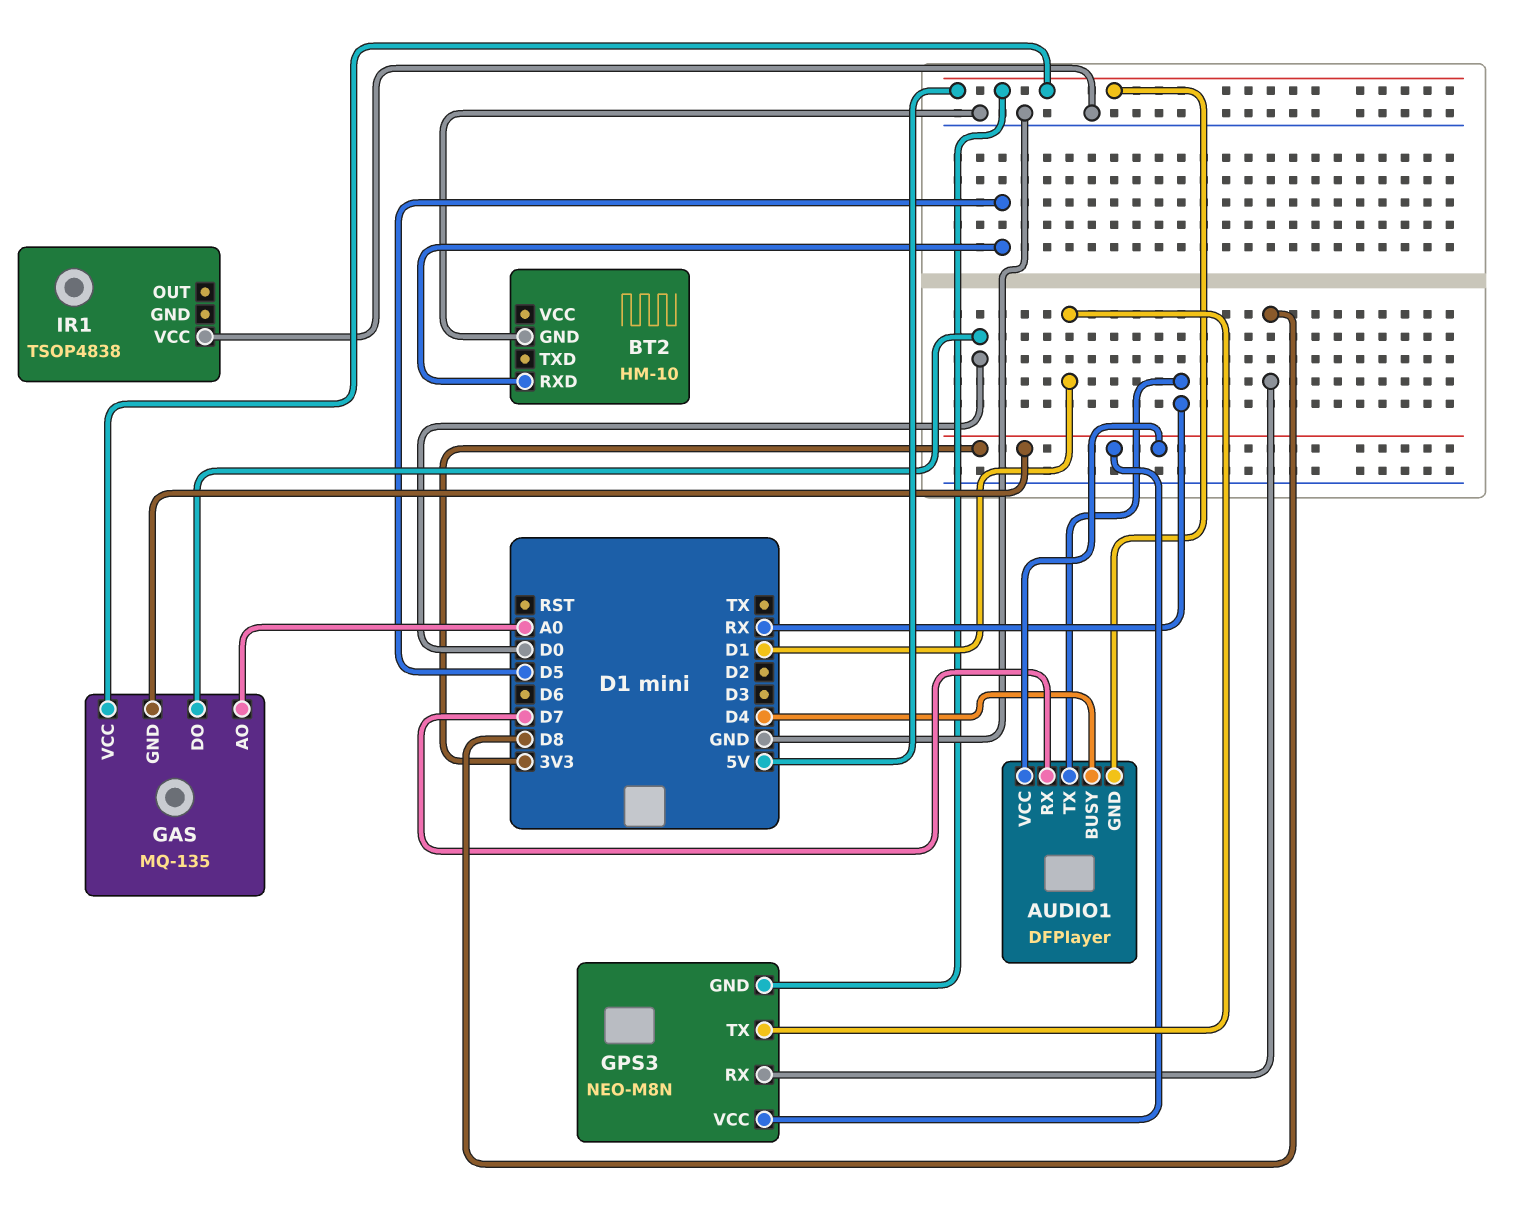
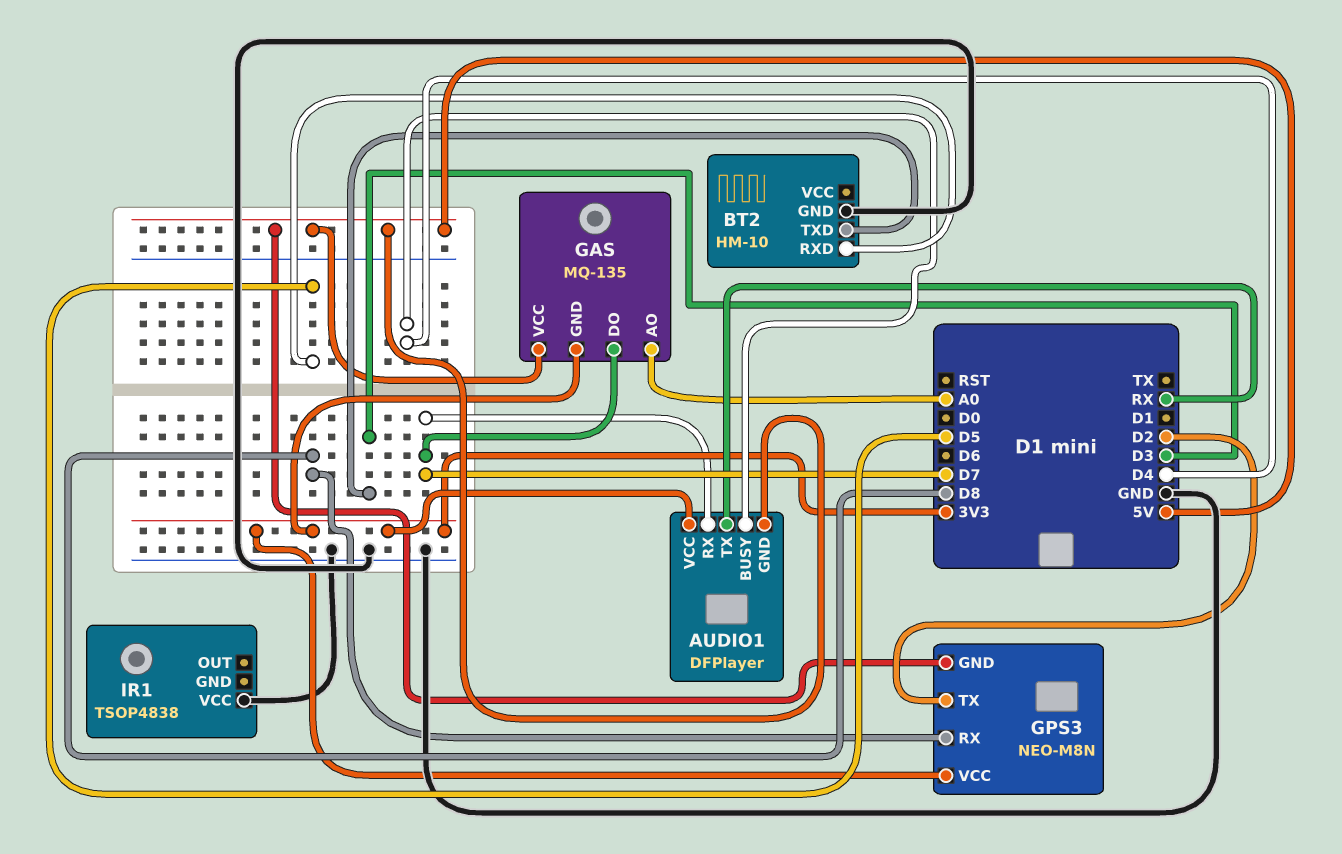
BT2 pin TXD: none -> D3
GAS pin DO: D0 -> D7
GPS3 pin TX: D1 -> D2

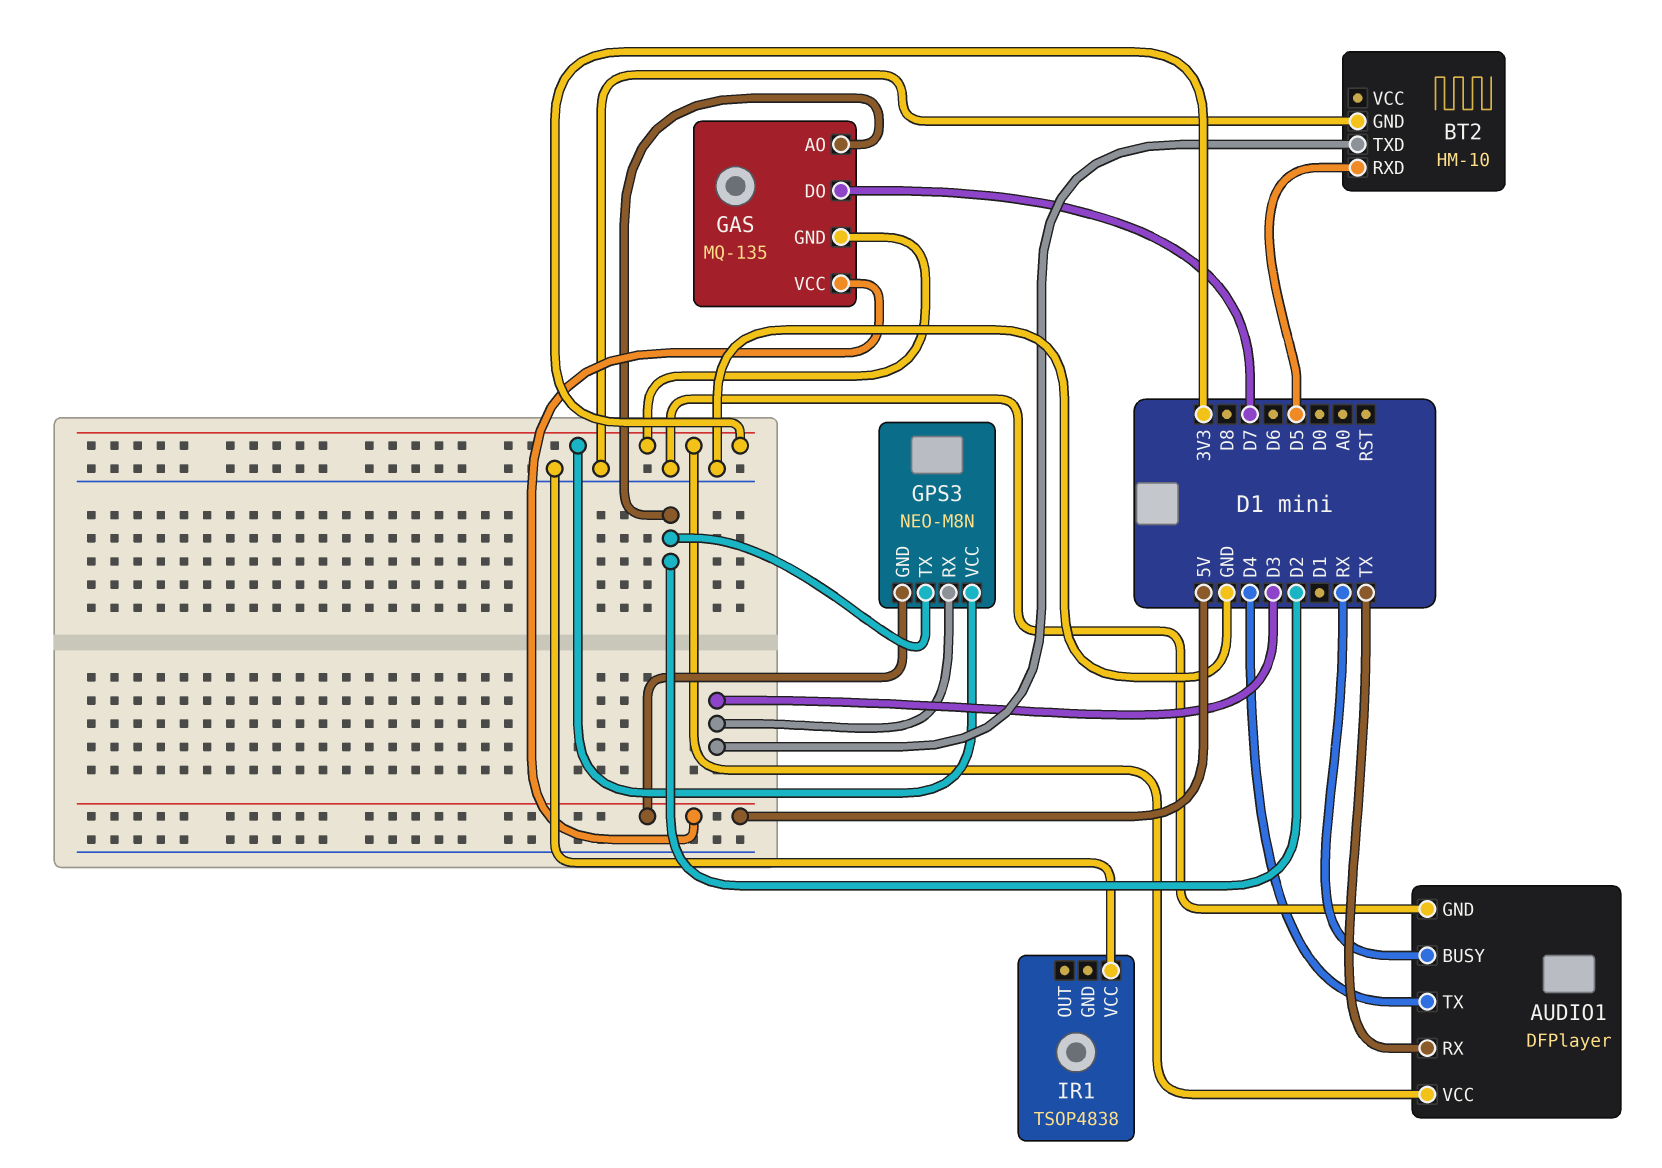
AUDIO1 pin BUSY: D4 -> RX
AUDIO1 pin GND: 5V -> GND
AUDIO1 pin RX: D7 -> TX
AUDIO1 pin TX: RX -> D4
GAS pin AO: A0 -> D2
GPS3 pin RX: D8 -> D3

